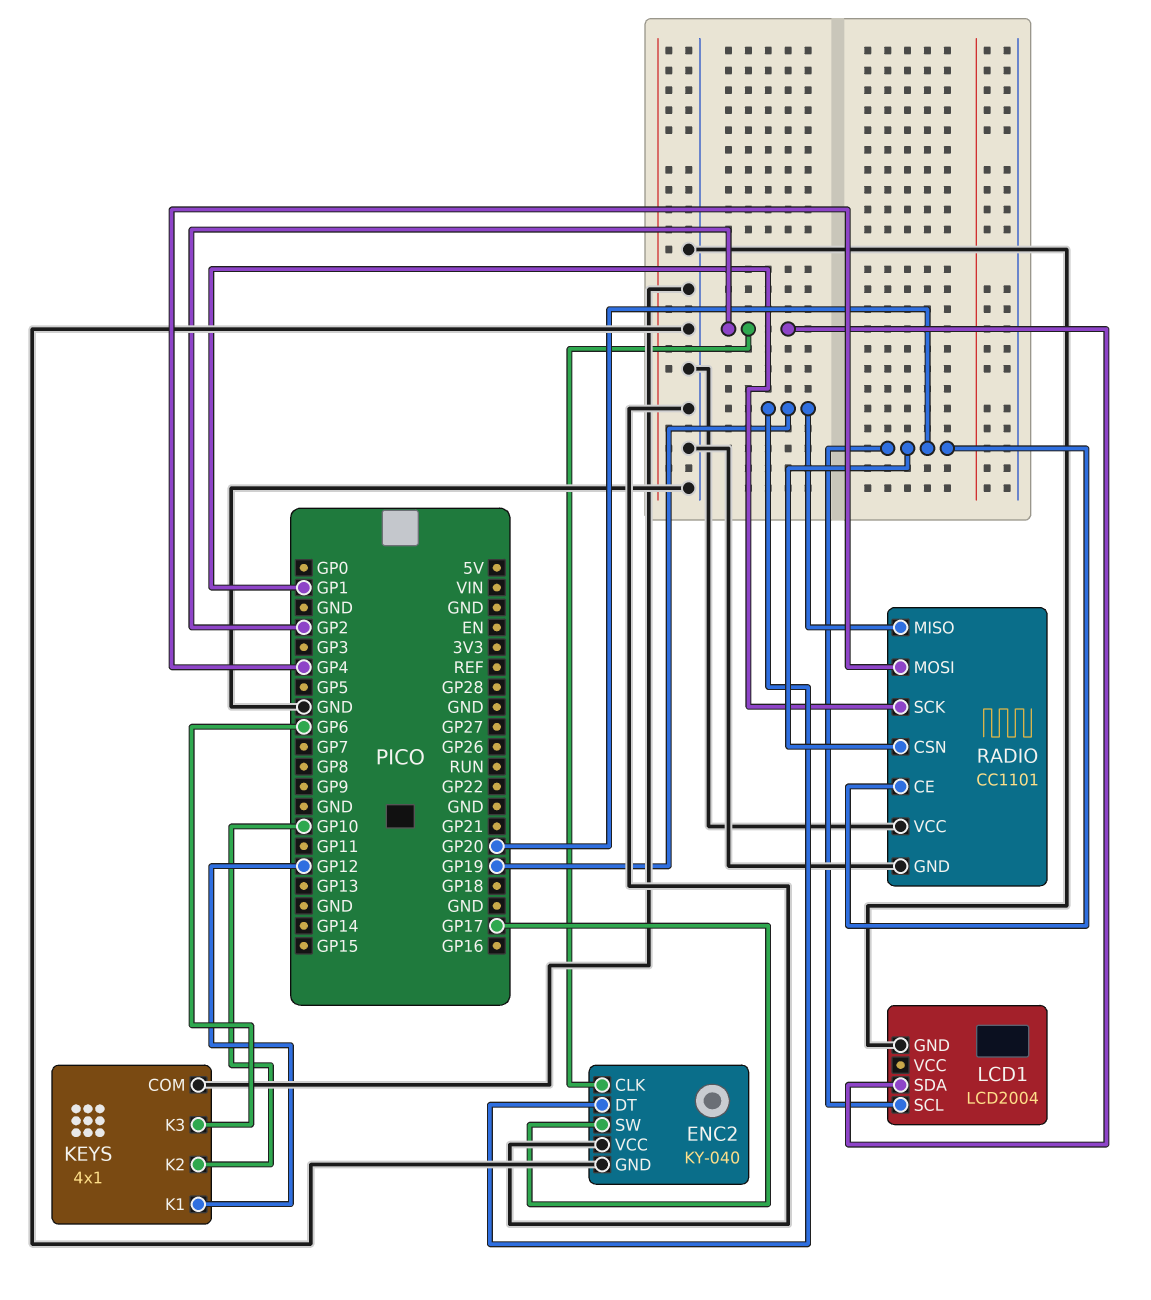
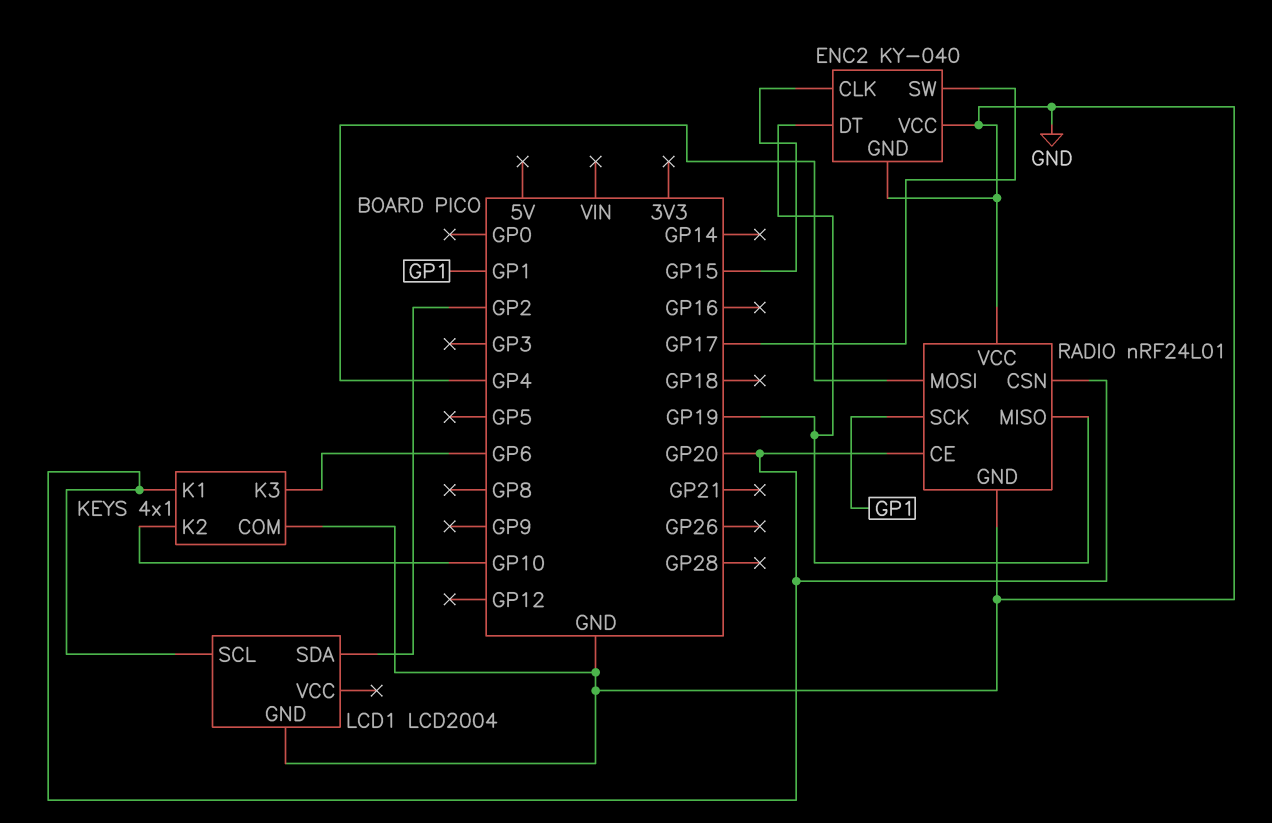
ENC2 pin CLK: GP2 -> GP15
KEYS pin K1: GP12 -> GP20
RADIO: CC1101 -> nRF24L01

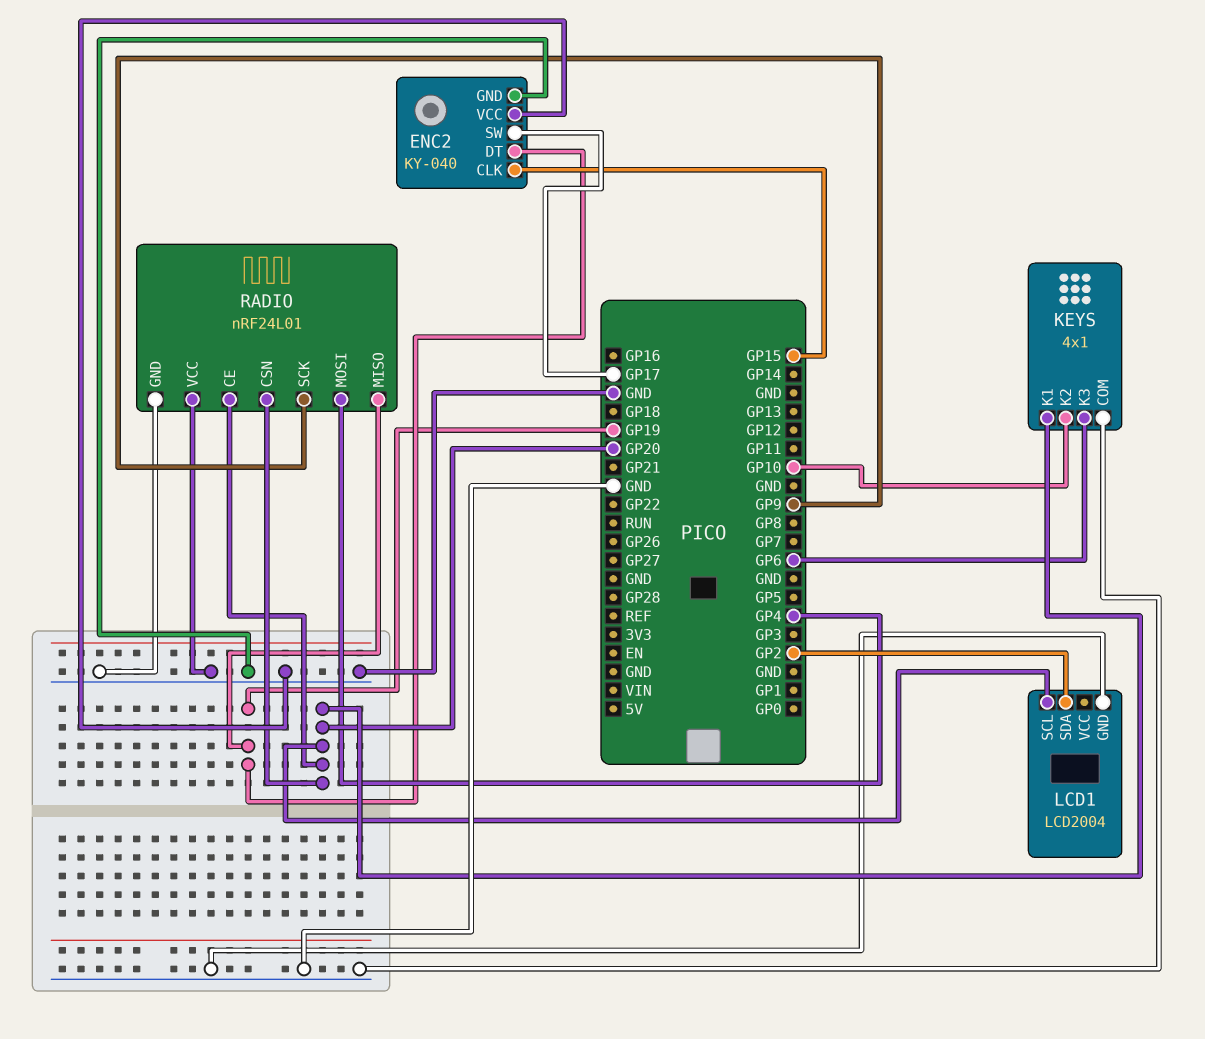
RADIO pin SCK: GP1 -> GP9

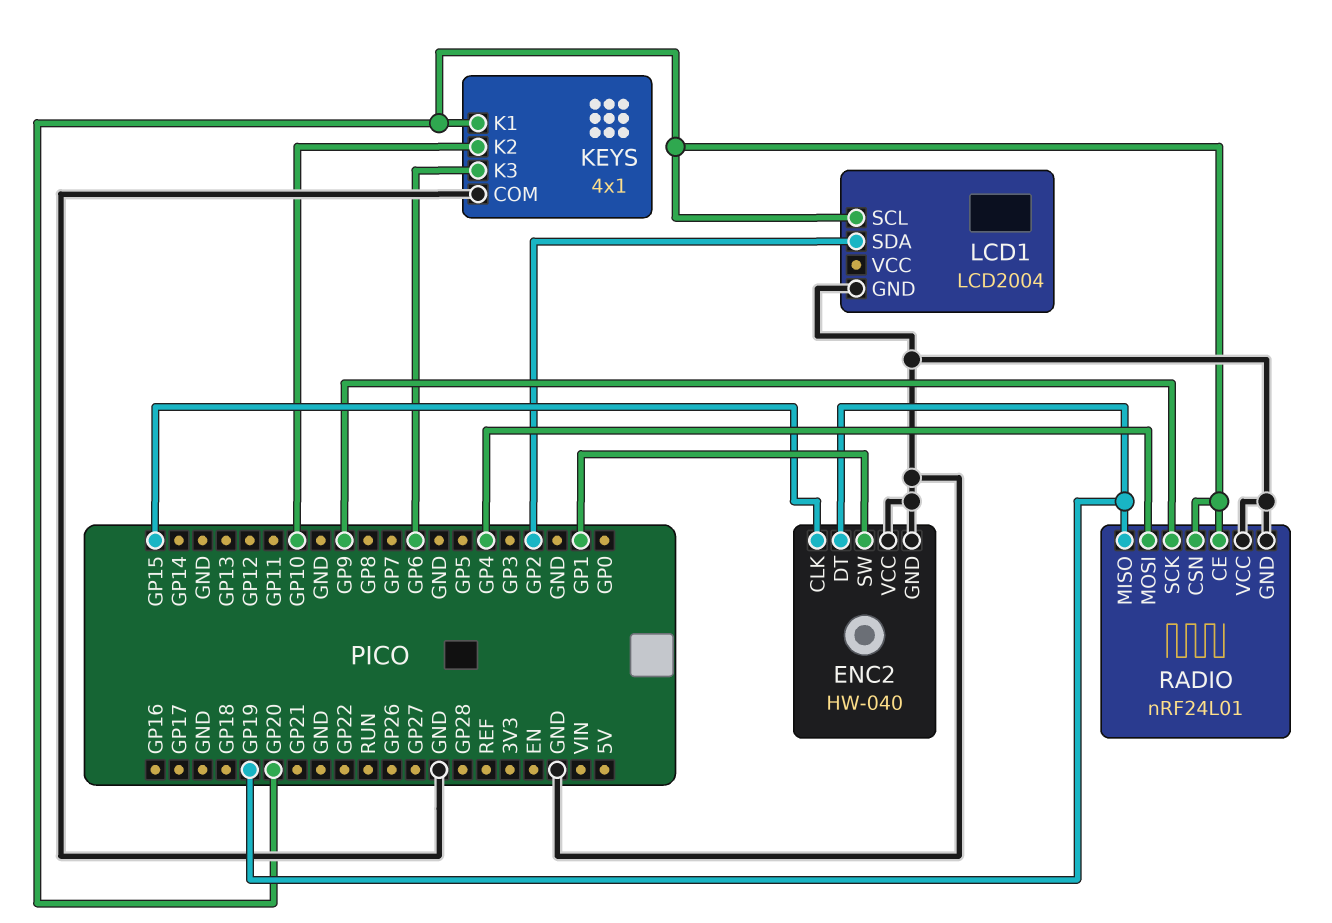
ENC2: KY-040 -> HW-040
ENC2 pin SW: GP17 -> GP1

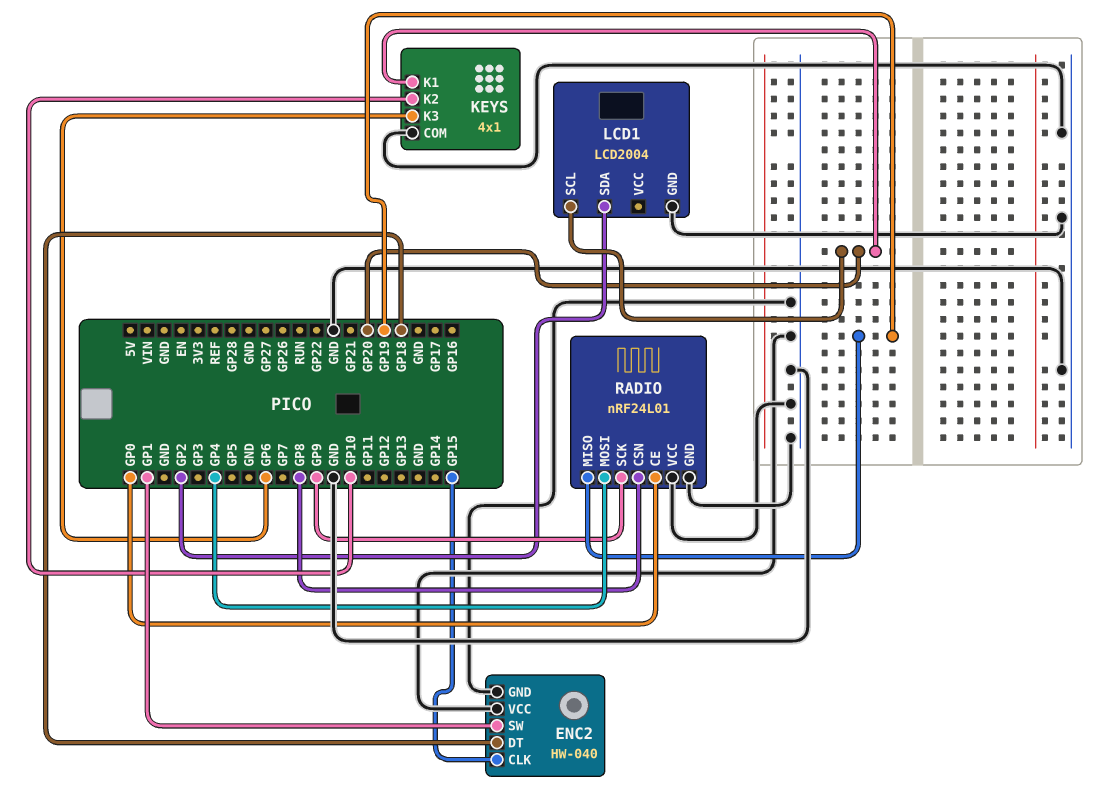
ENC2 pin DT: GP19 -> GP18
RADIO pin CE: GP20 -> GP0
RADIO pin CSN: GP20 -> GP8

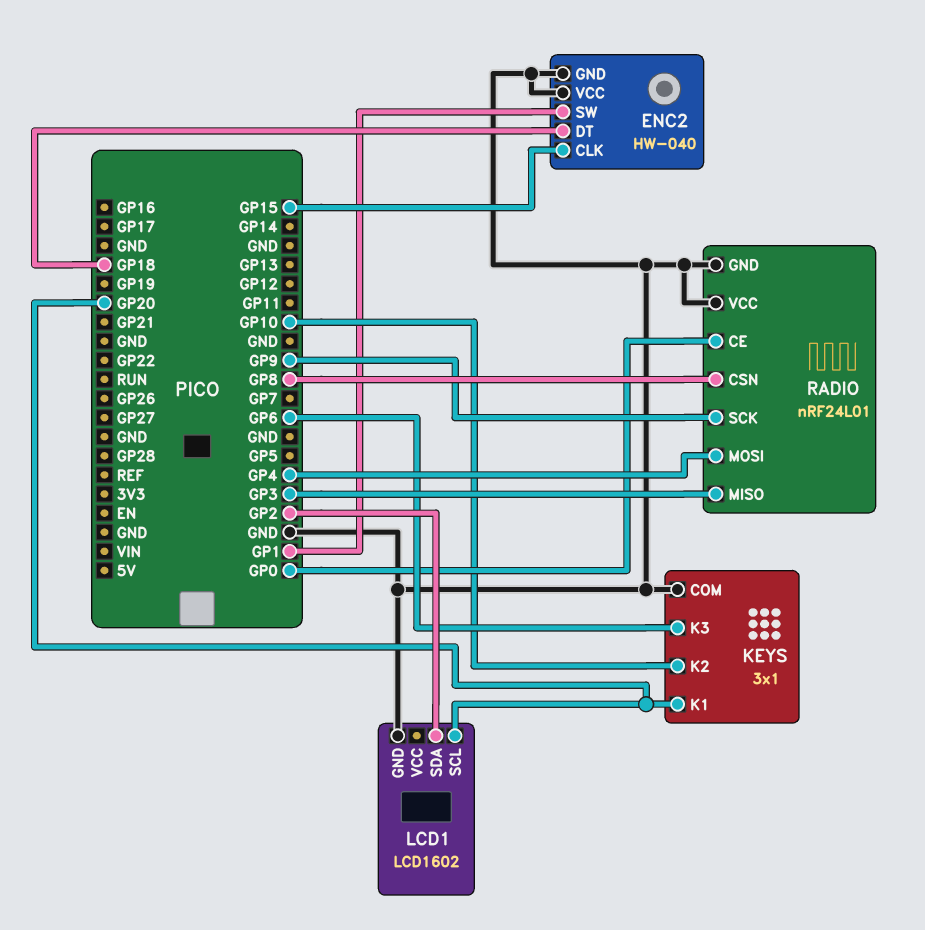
KEYS: 4x1 -> 3x1
LCD1: LCD2004 -> LCD1602
RADIO pin MISO: GP19 -> GP3

